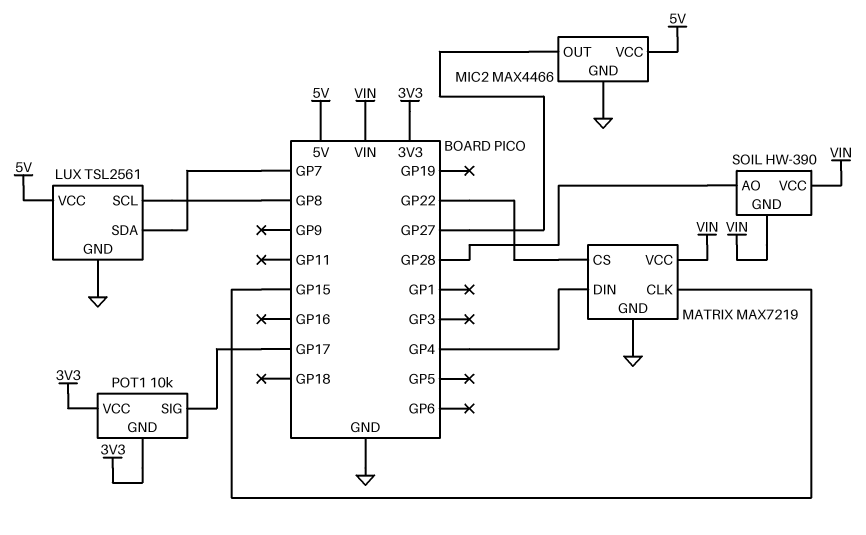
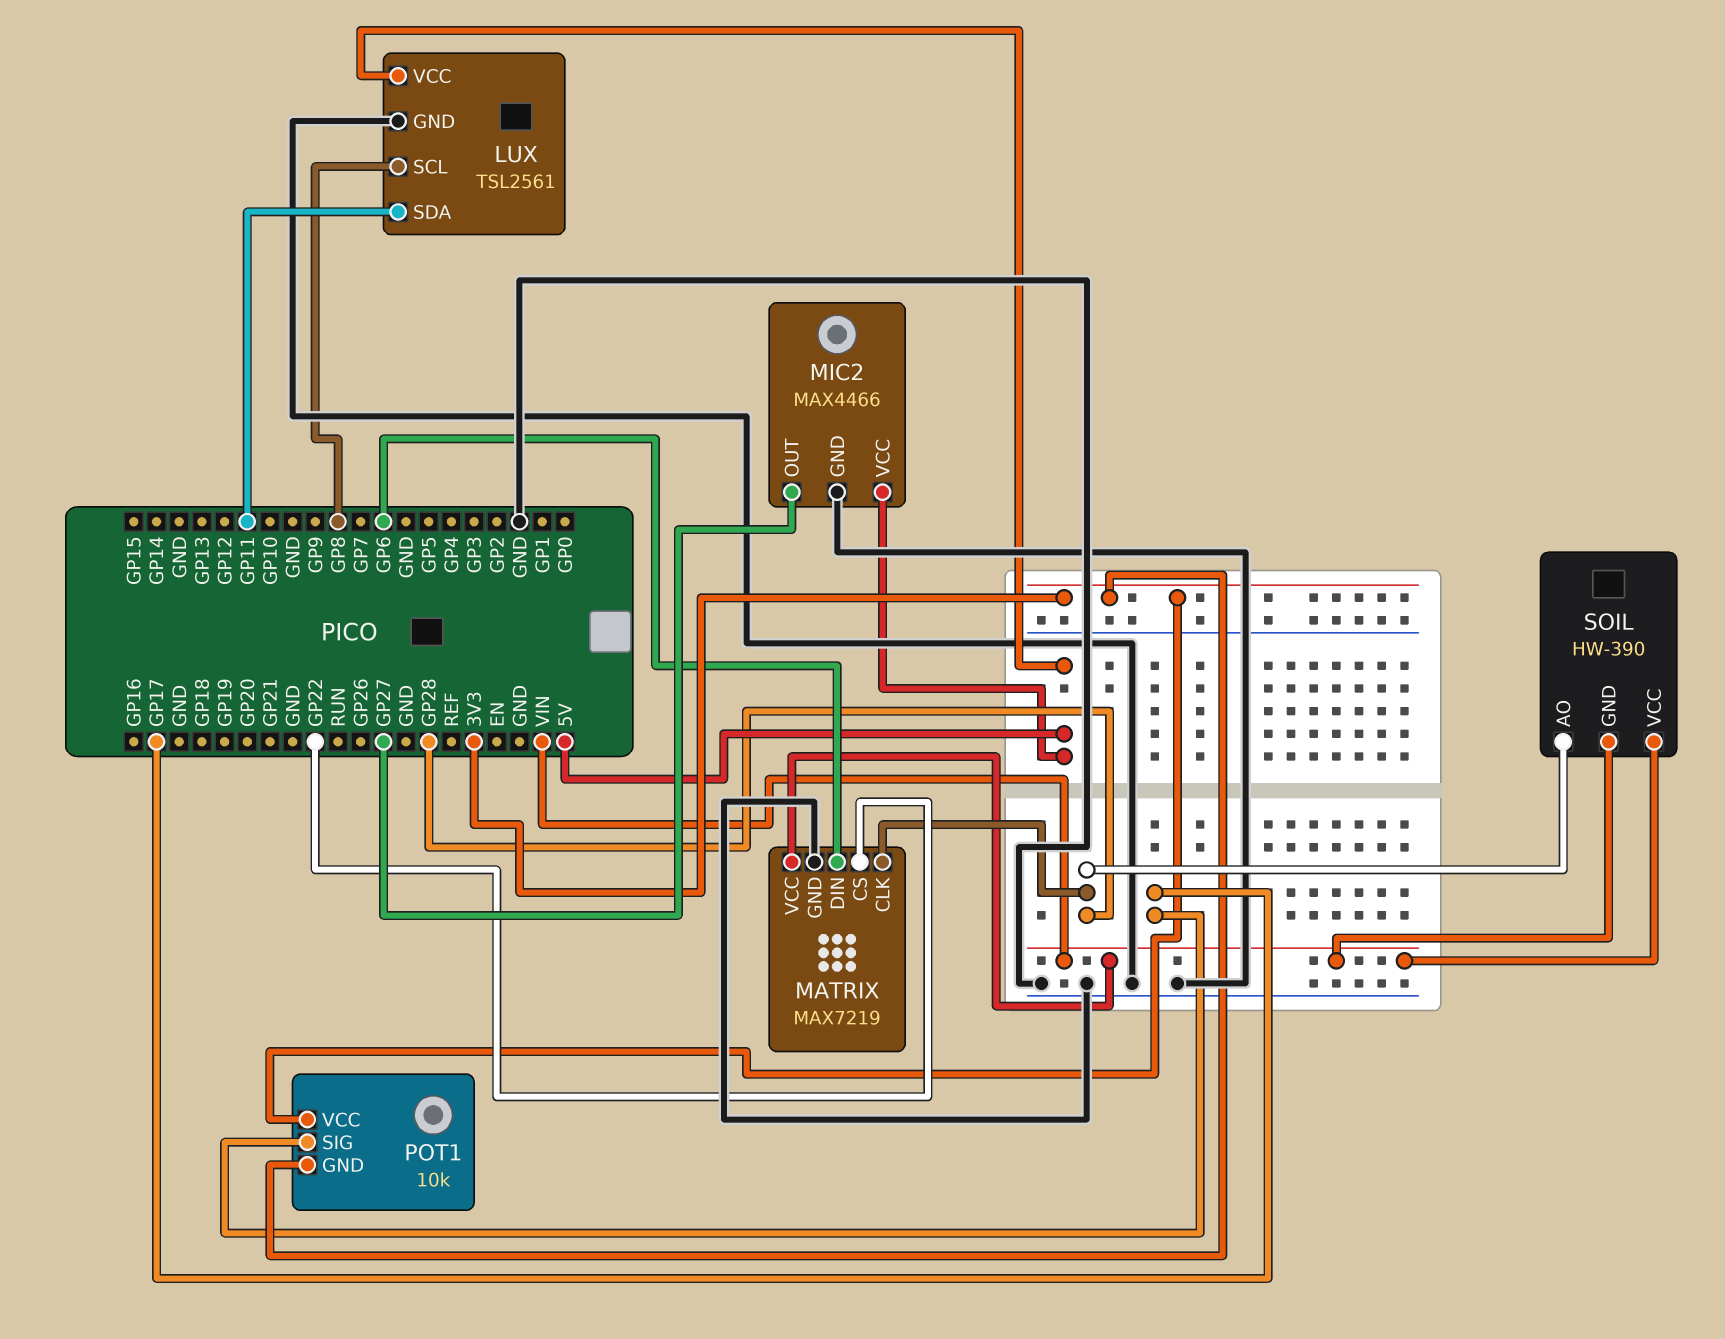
LUX pin SDA: GP7 -> GP11
MATRIX pin CLK: GP15 -> GP28
MATRIX pin DIN: GP4 -> GP6

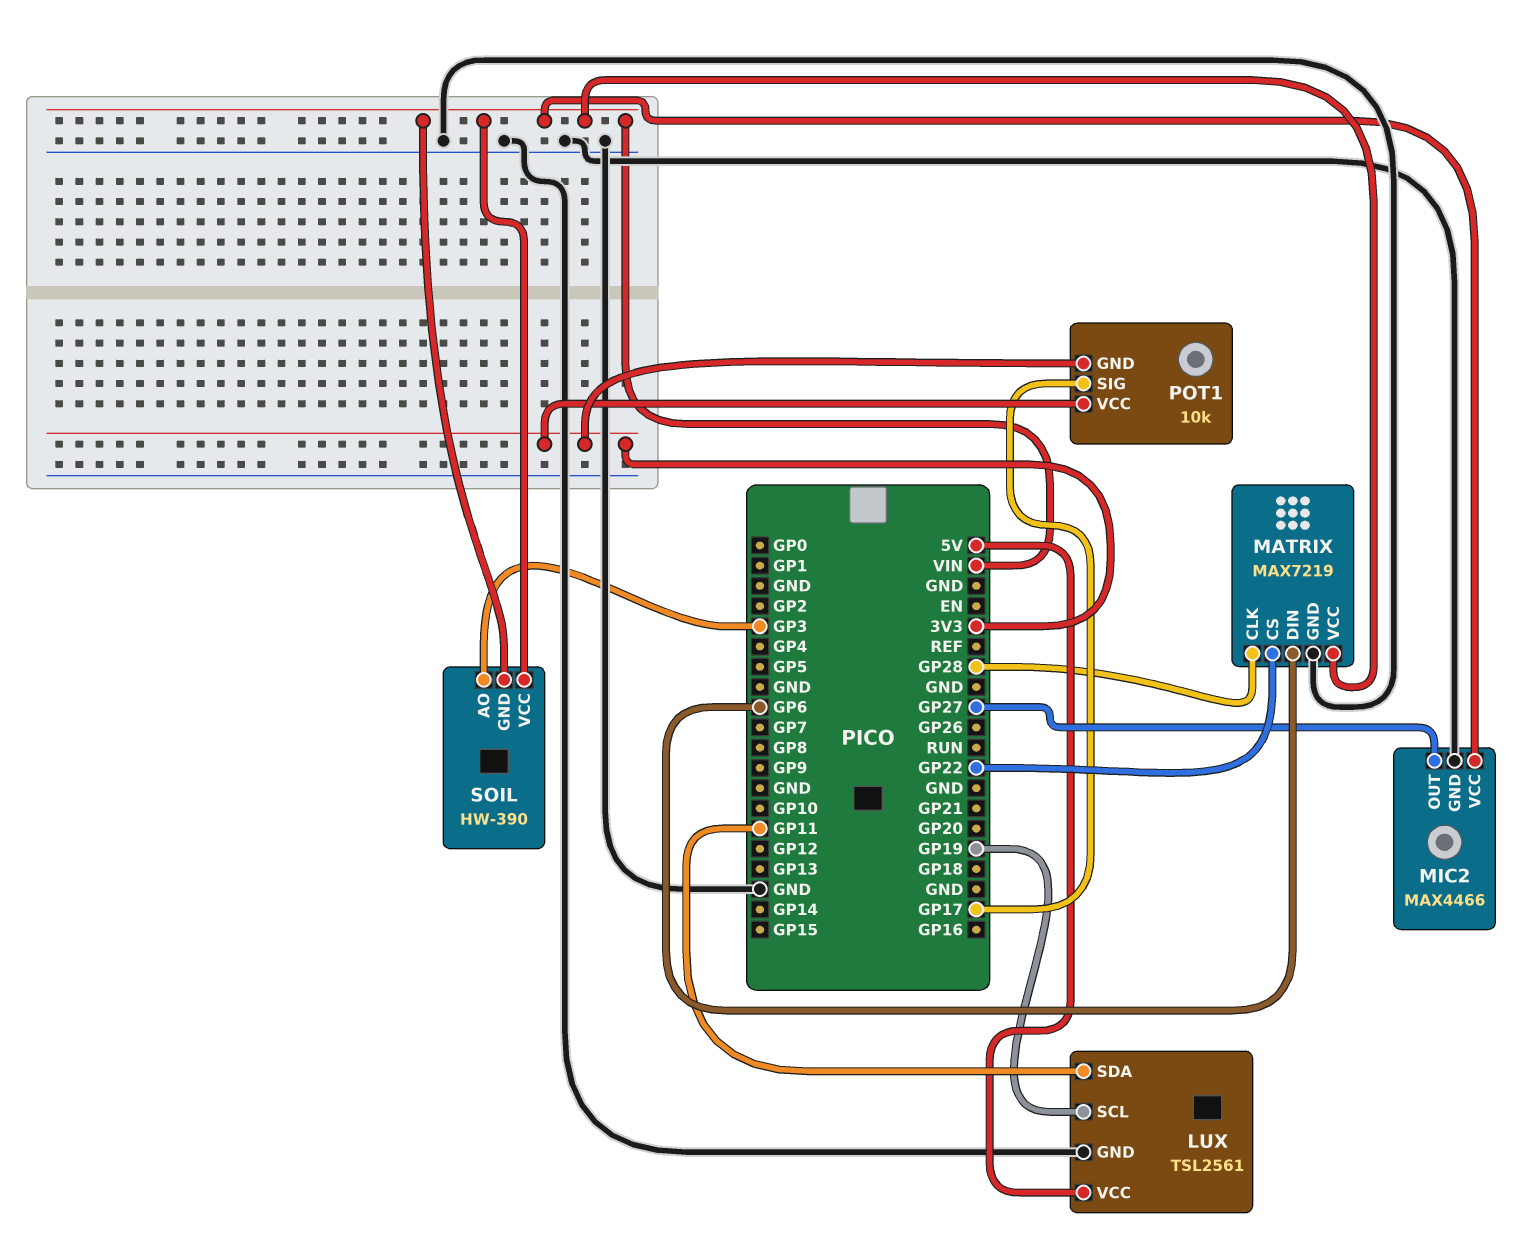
LUX pin SCL: GP8 -> GP19
MIC2 pin VCC: 5V -> VIN
SOIL pin AO: GP28 -> GP3

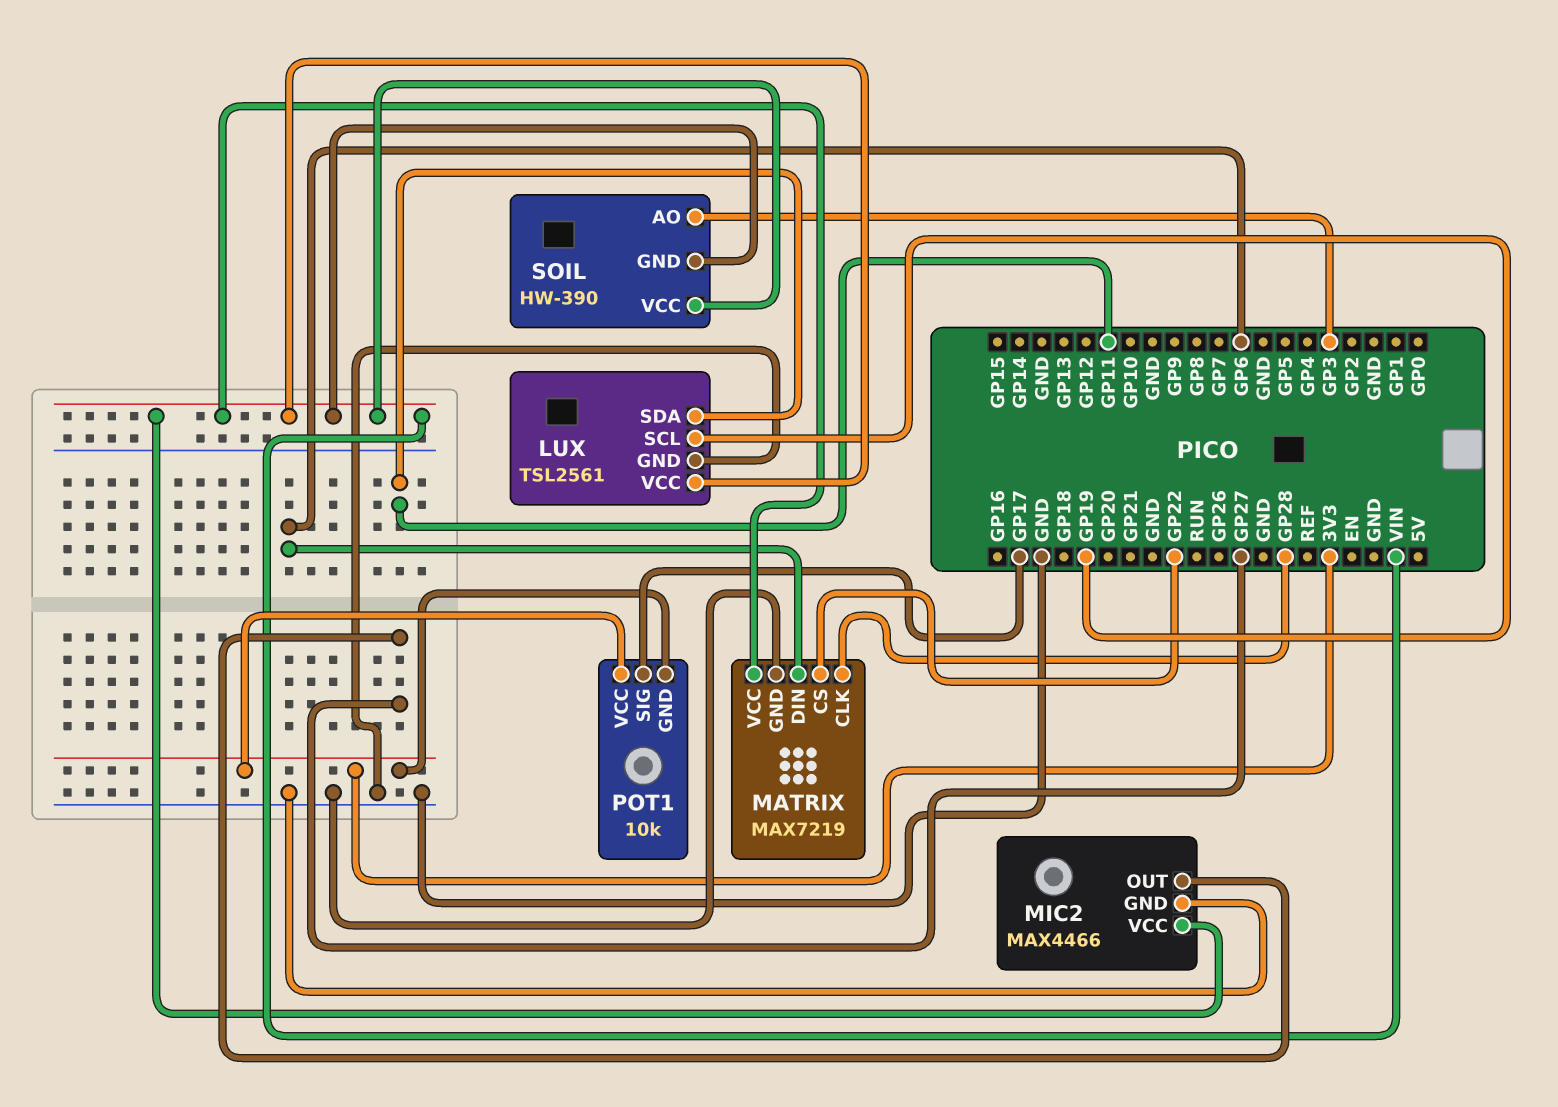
LUX pin VCC: 5V -> VIN

